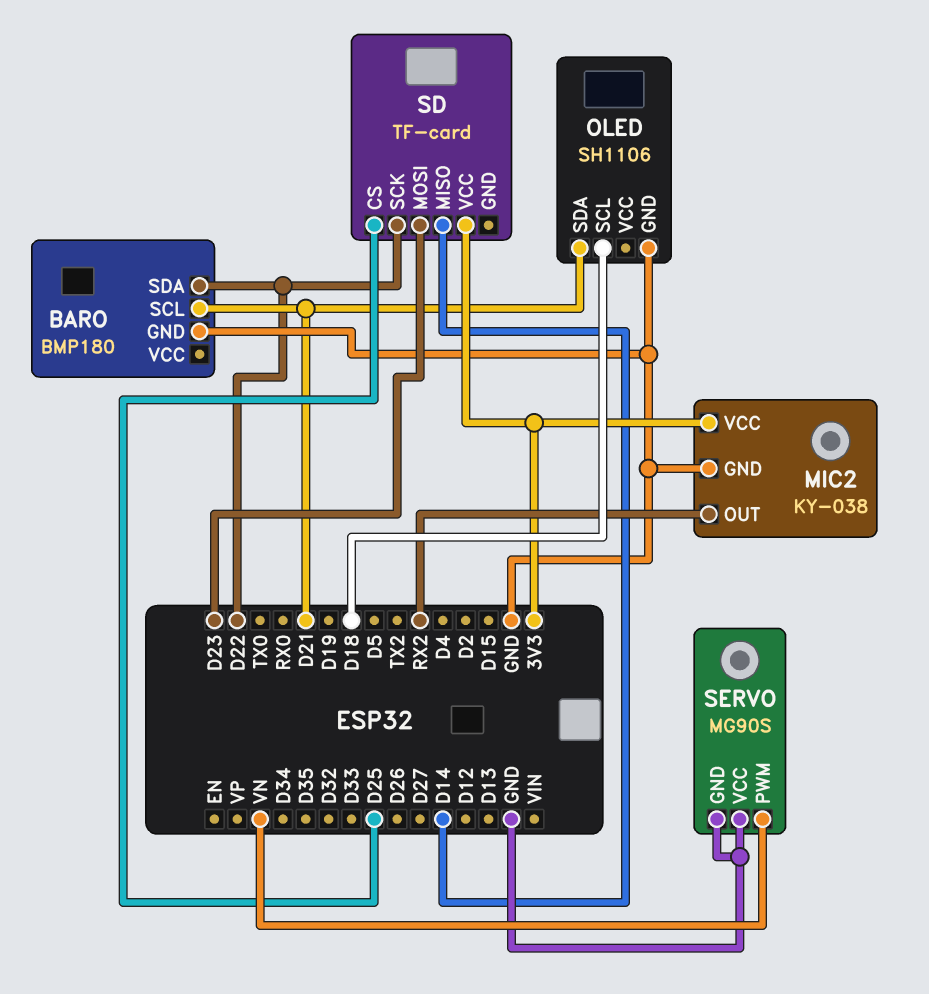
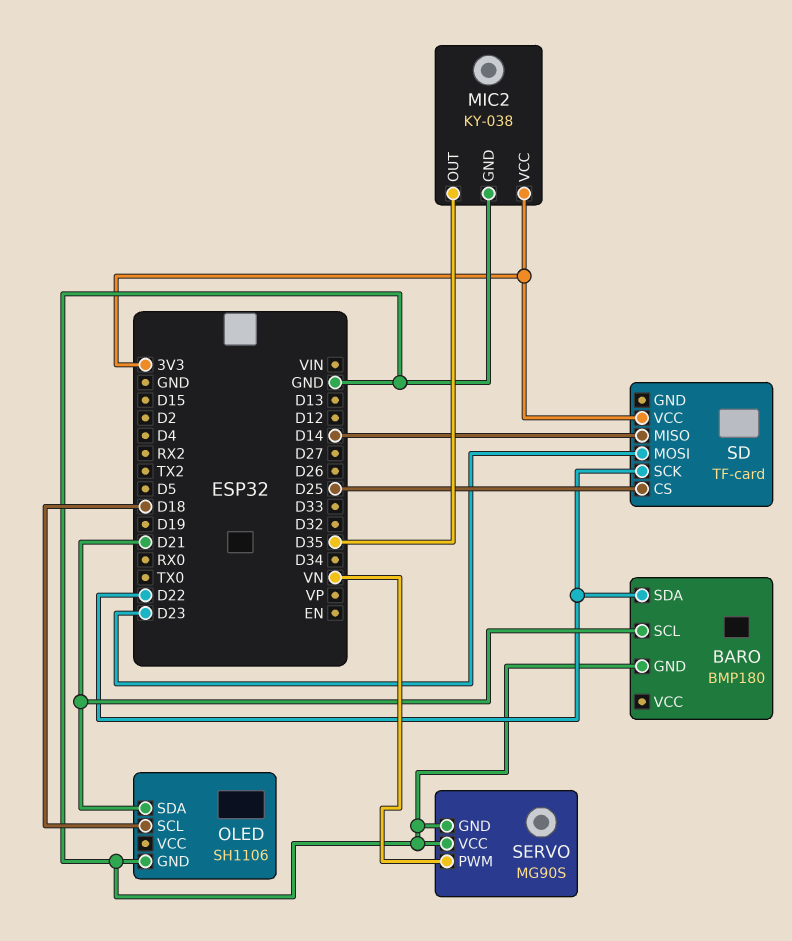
MIC2 pin OUT: RX2 -> D35

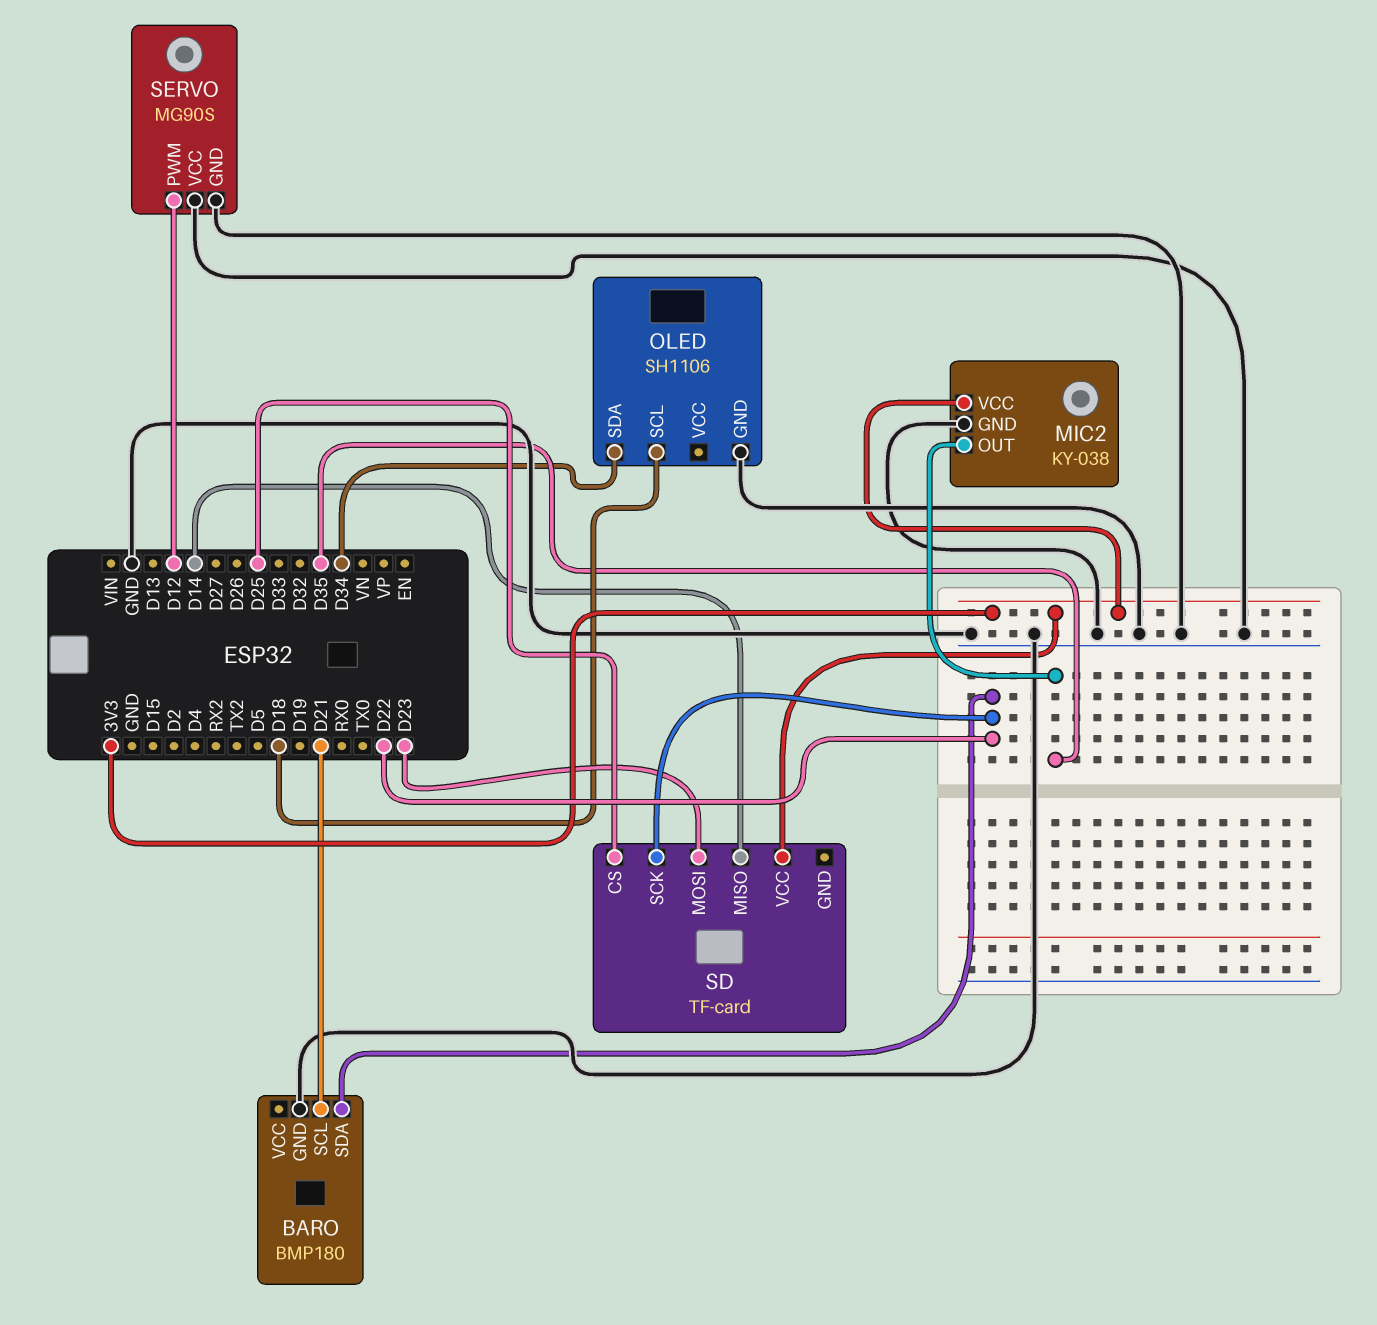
OLED pin SDA: D21 -> D34
SERVO pin PWM: VN -> D12

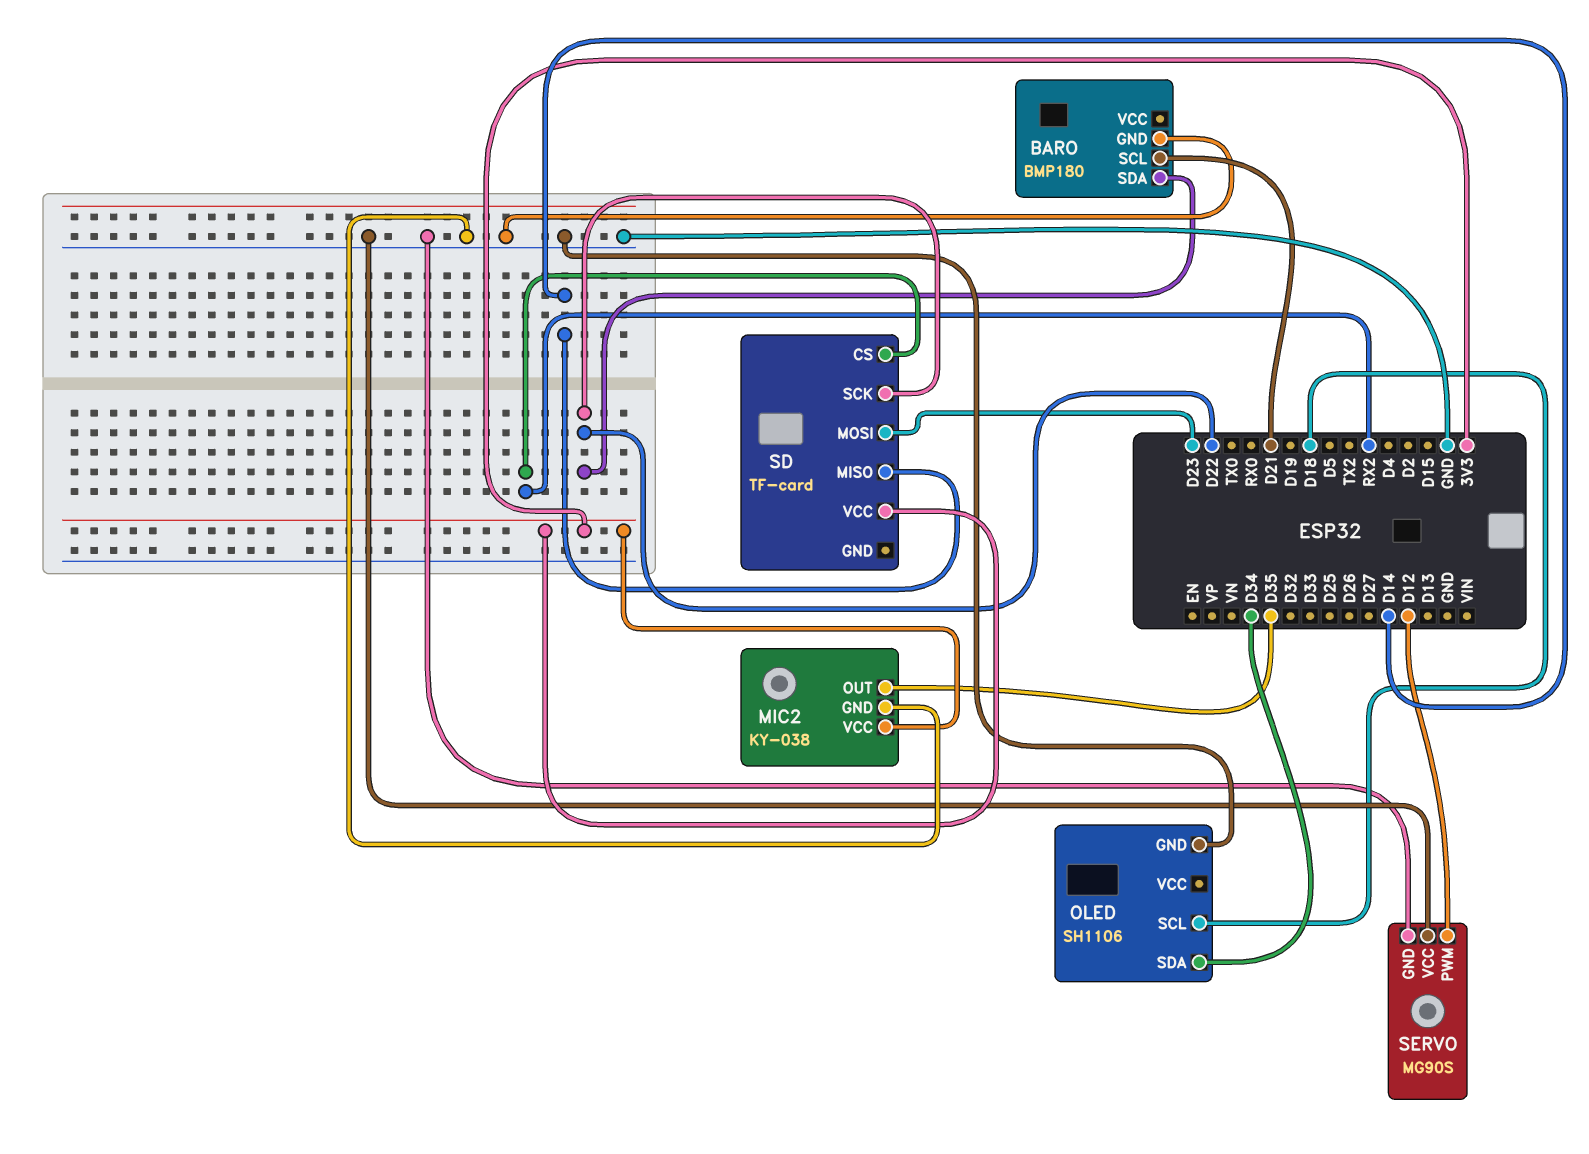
SD pin CS: D25 -> RX2

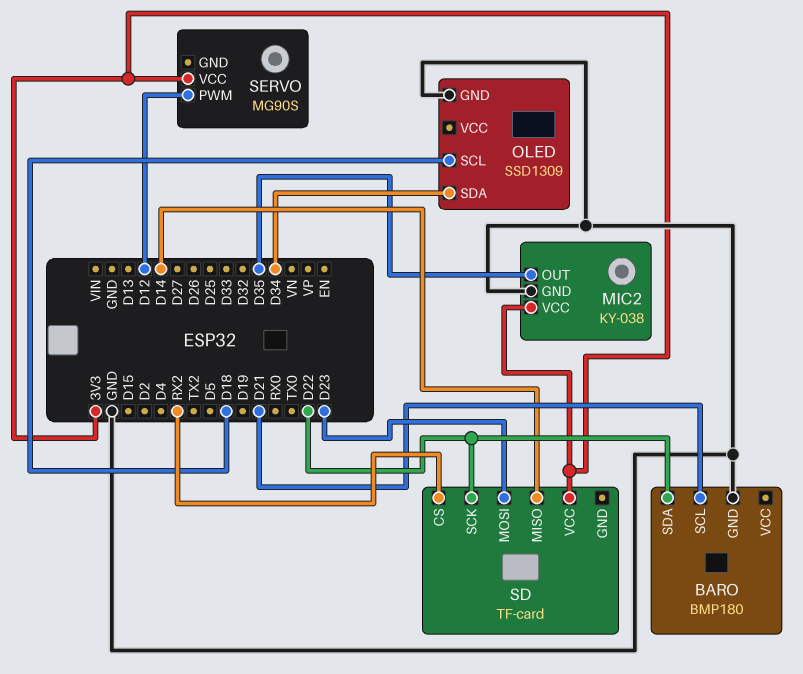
OLED: SH1106 -> SSD1309
SERVO pin GND: GND -> none
SERVO pin VCC: GND -> 3V3

